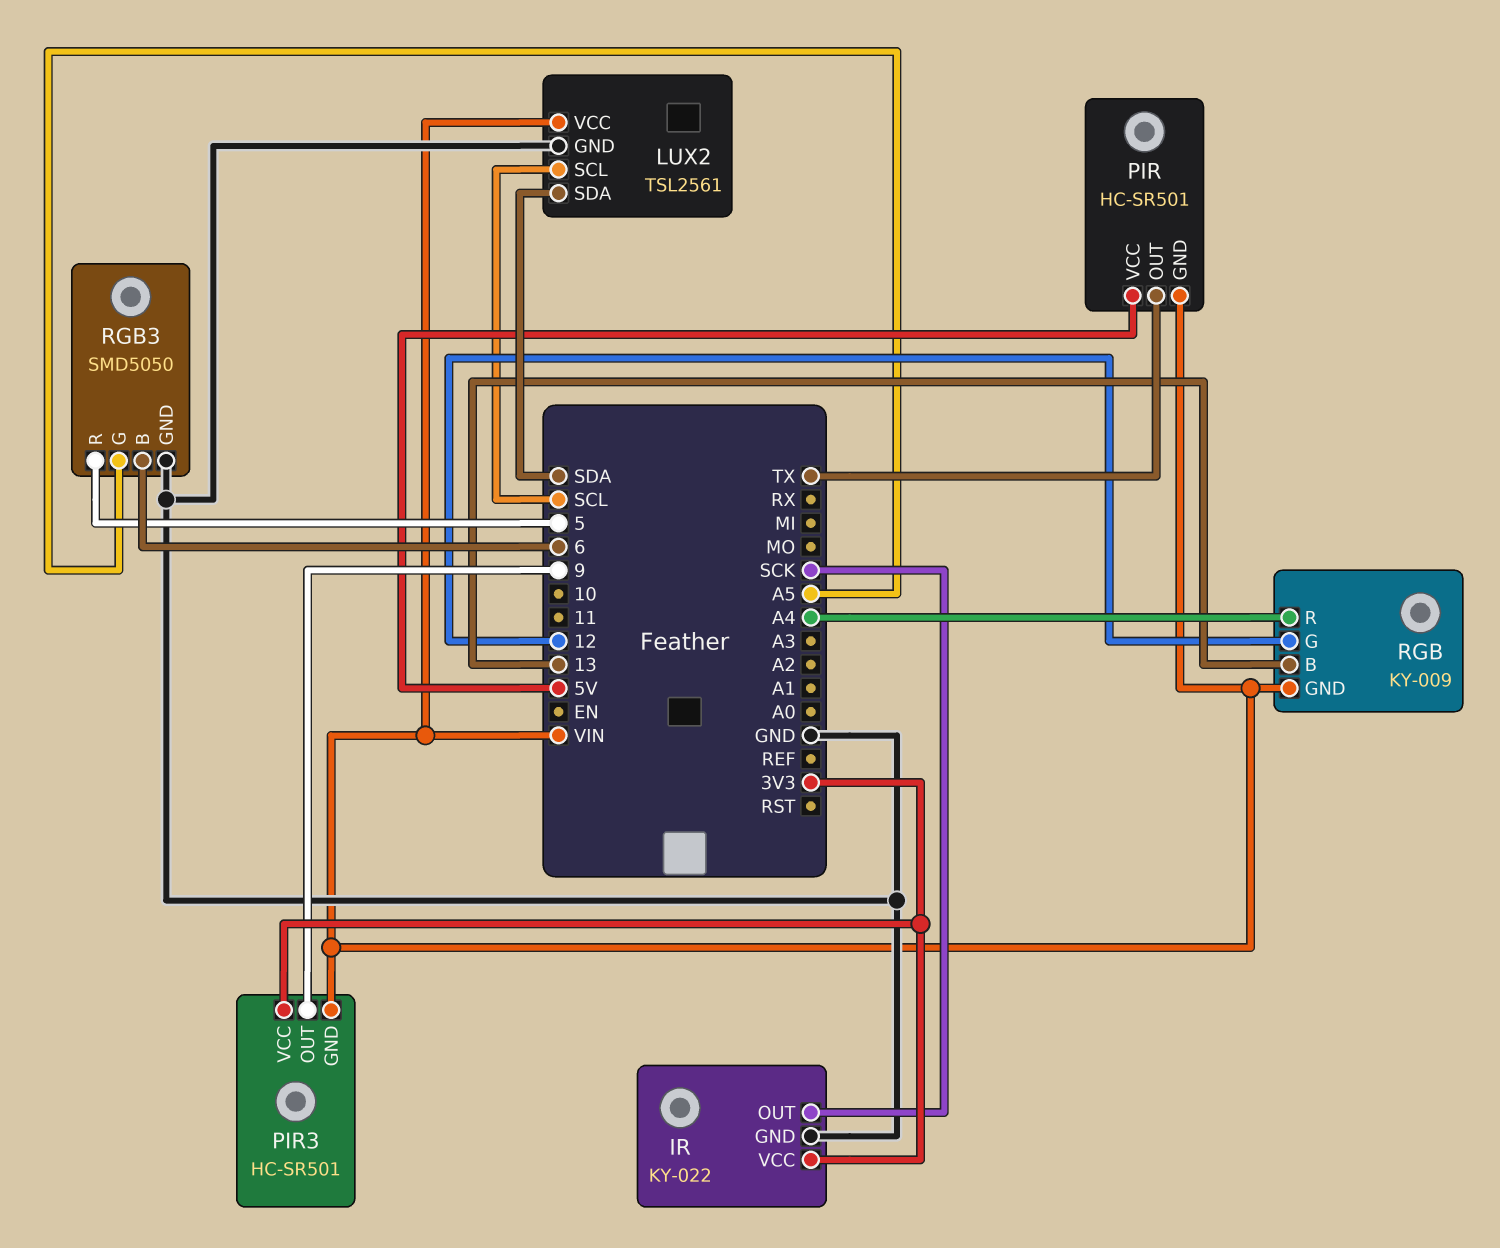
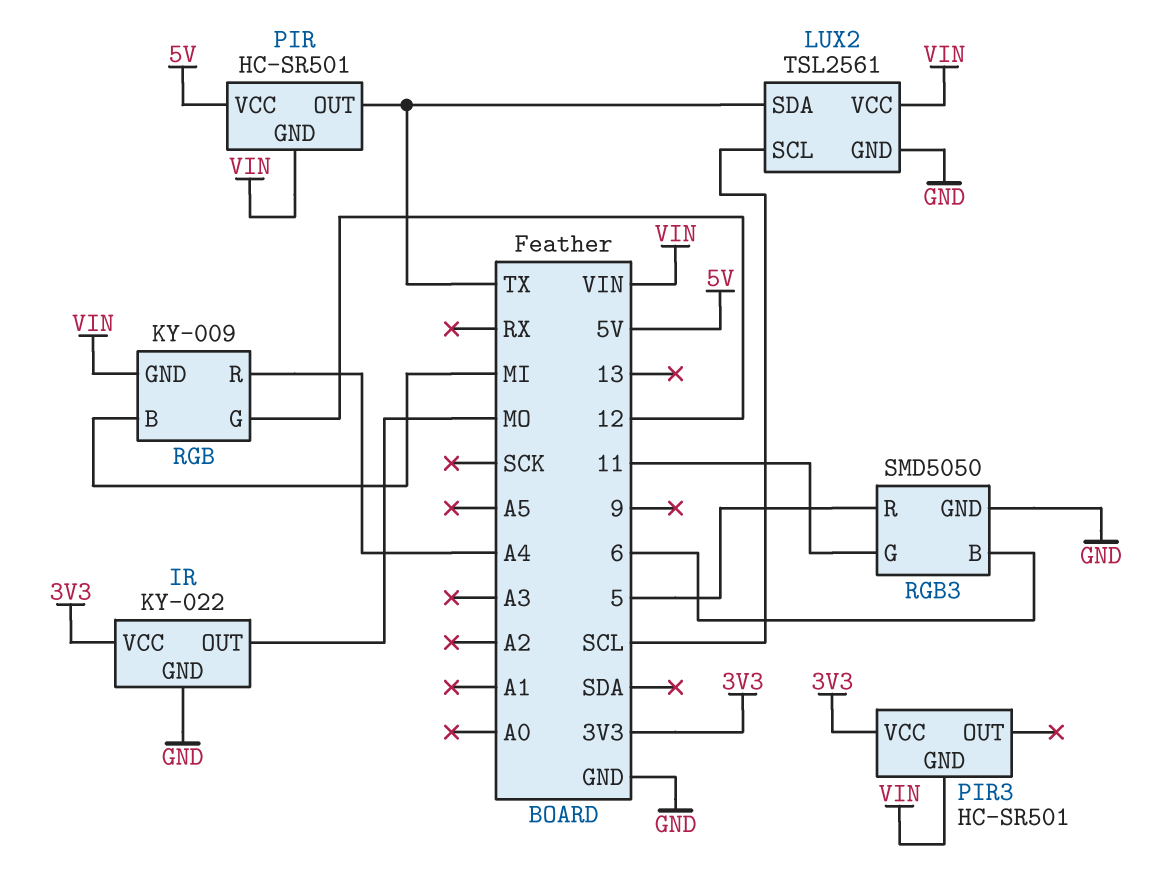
IR pin OUT: SCK -> MO
LUX2 pin SDA: SDA -> TX
PIR3 pin OUT: 9 -> none
RGB pin B: 13 -> MI
RGB3 pin G: A5 -> 11

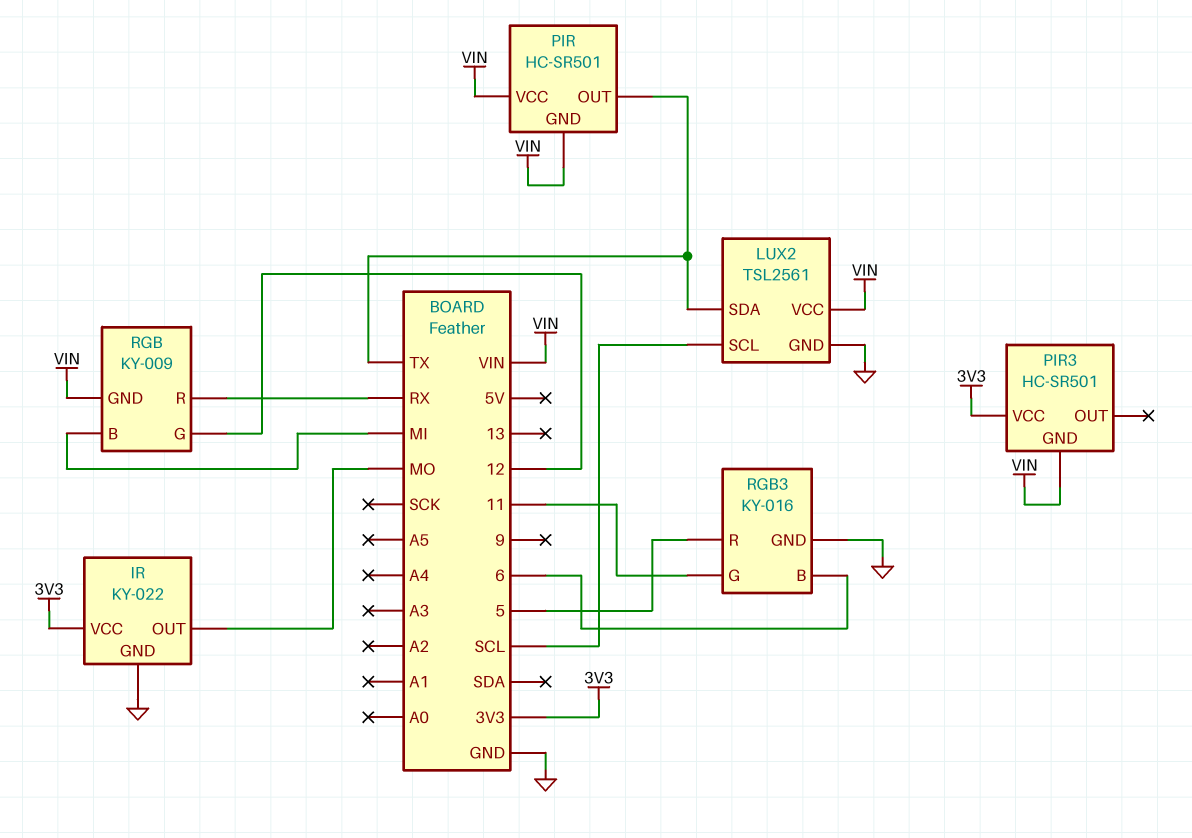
PIR pin VCC: 5V -> VIN
RGB pin R: A4 -> RX
RGB3: SMD5050 -> KY-016

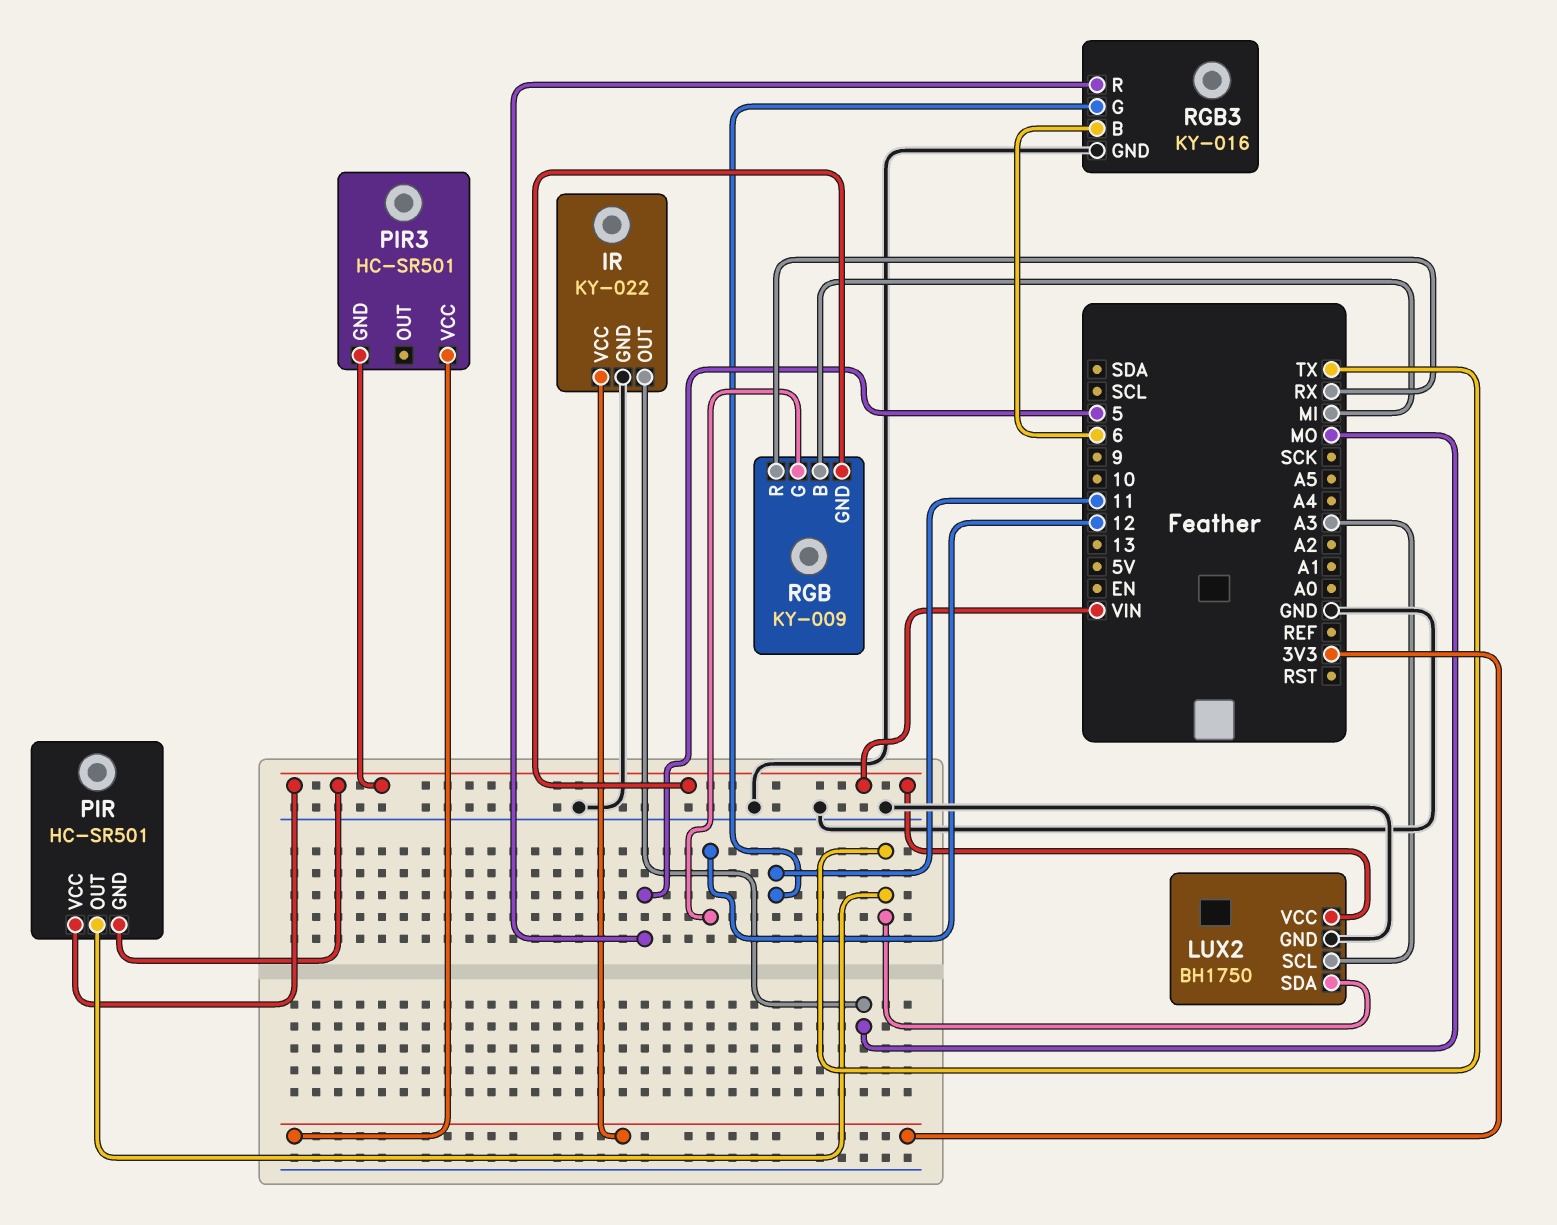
LUX2: TSL2561 -> BH1750
LUX2 pin SCL: SCL -> A3

